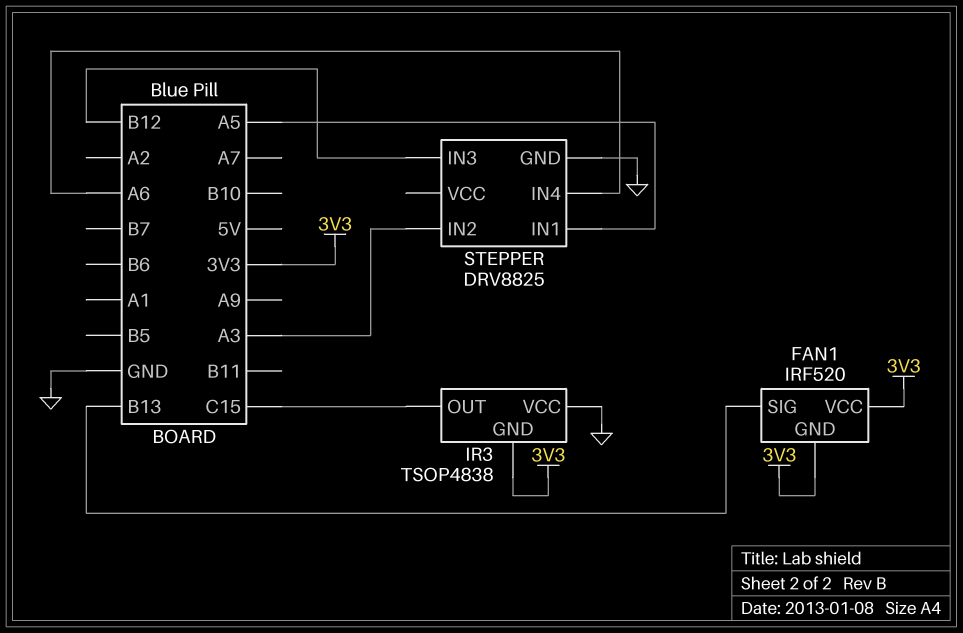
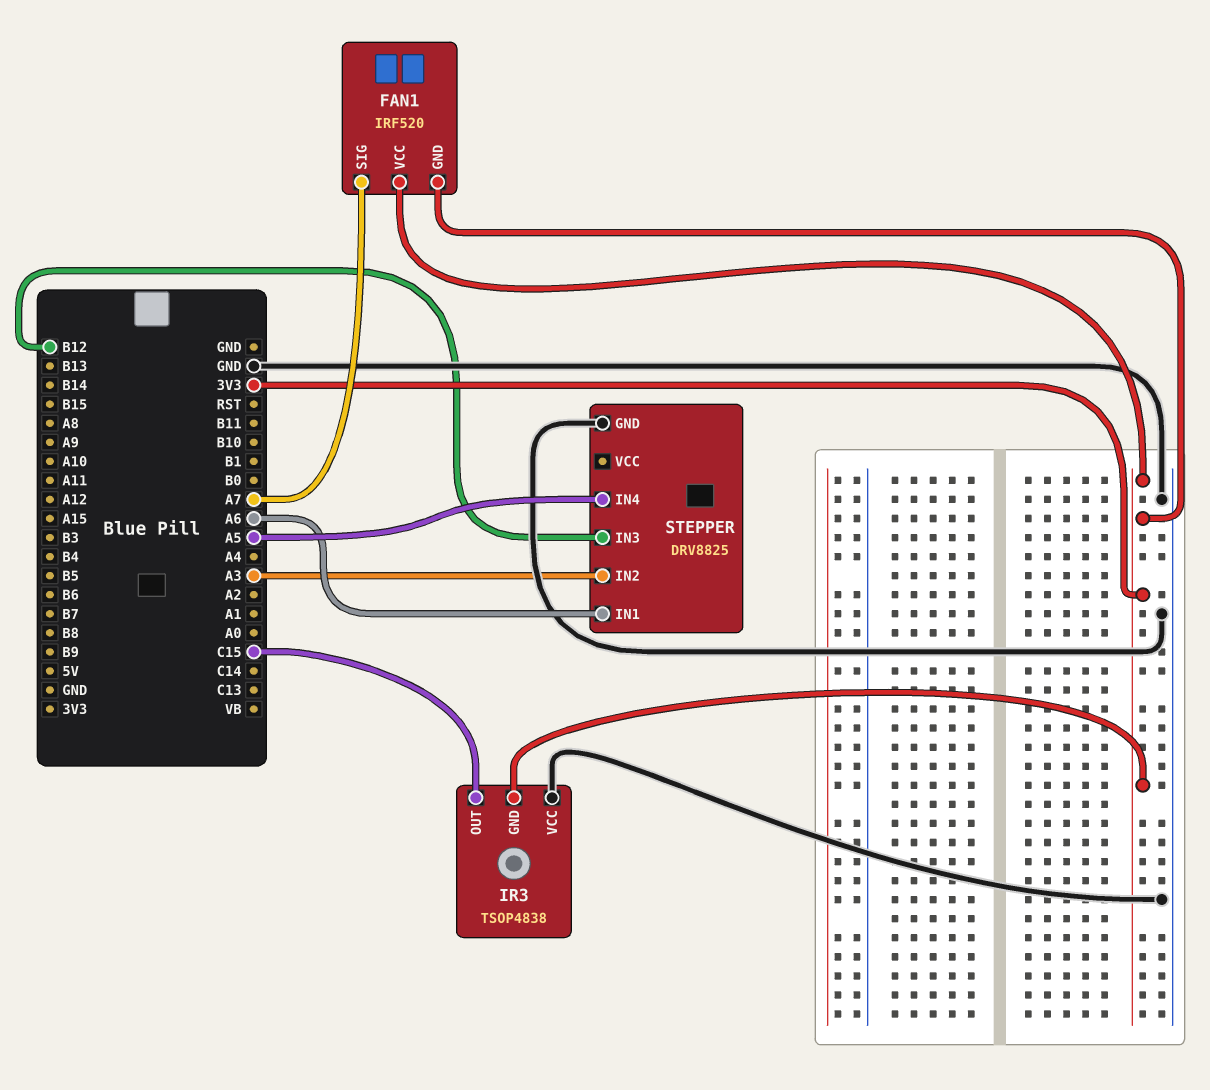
FAN1 pin SIG: B13 -> A7
STEPPER pin IN1: A5 -> A6
STEPPER pin IN4: A6 -> A5

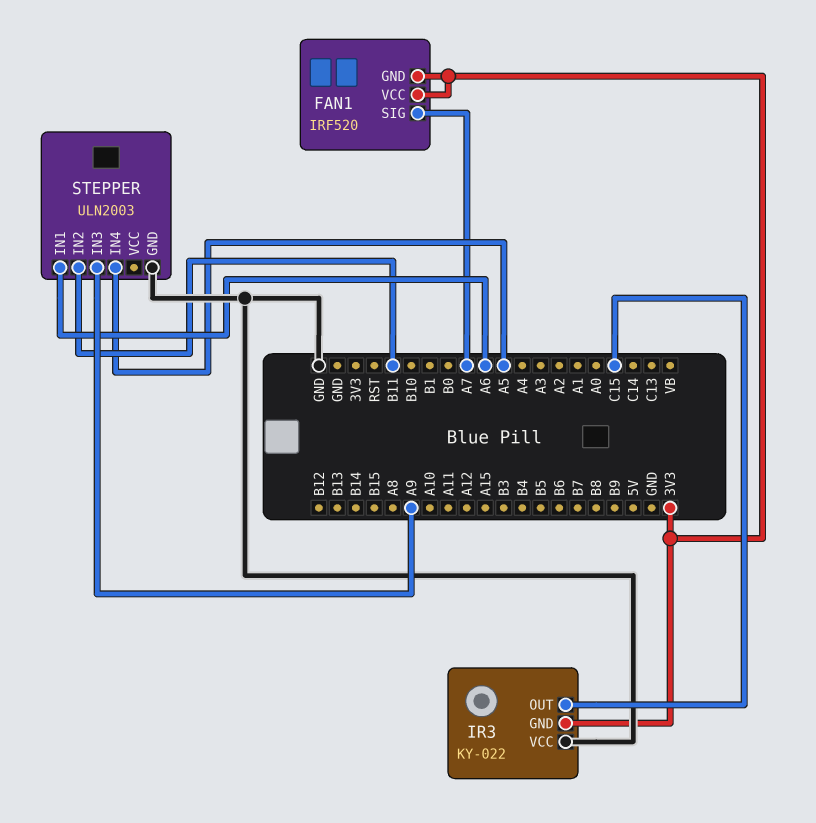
IR3: TSOP4838 -> KY-022
STEPPER: DRV8825 -> ULN2003
STEPPER pin IN2: A3 -> B11
STEPPER pin IN3: B12 -> A9

